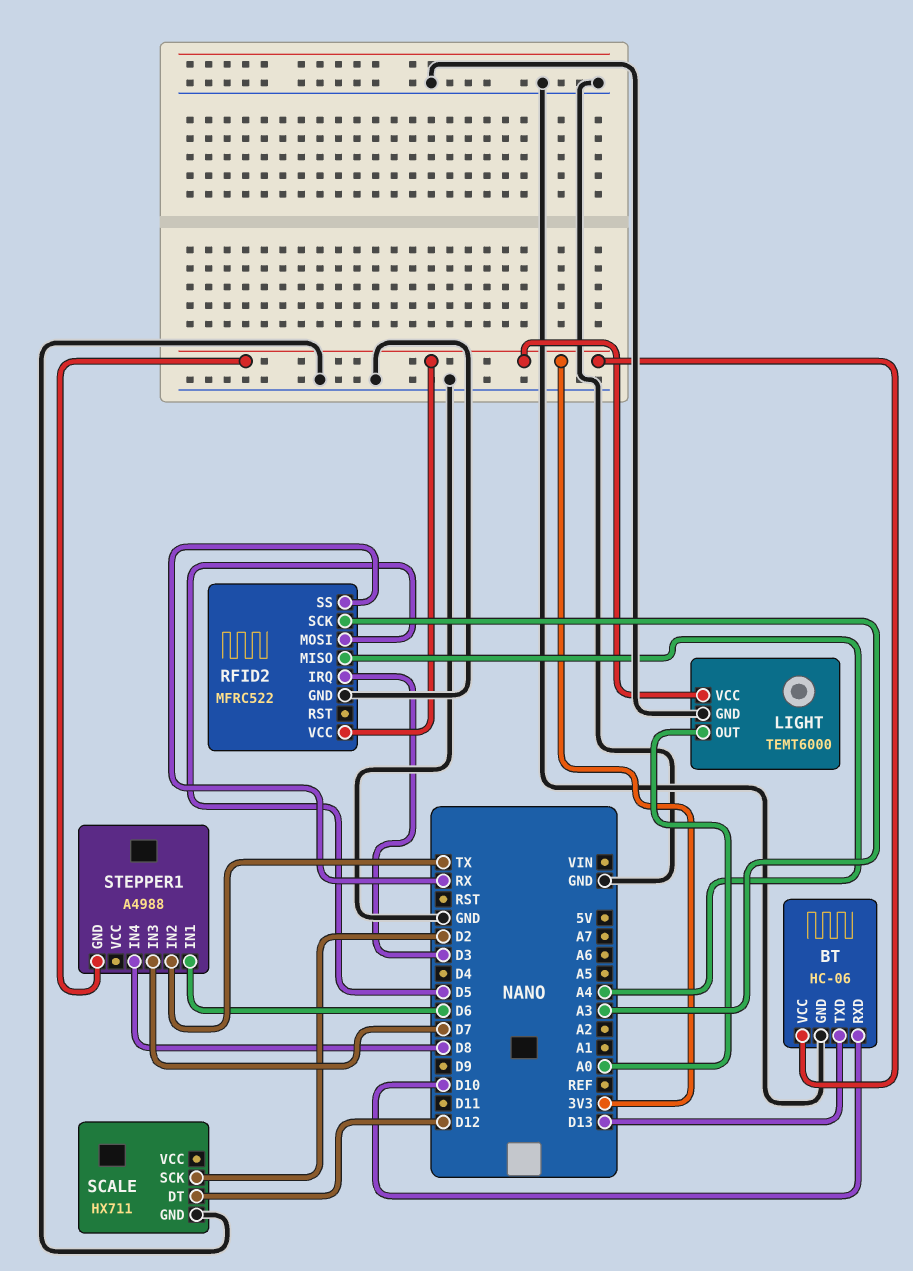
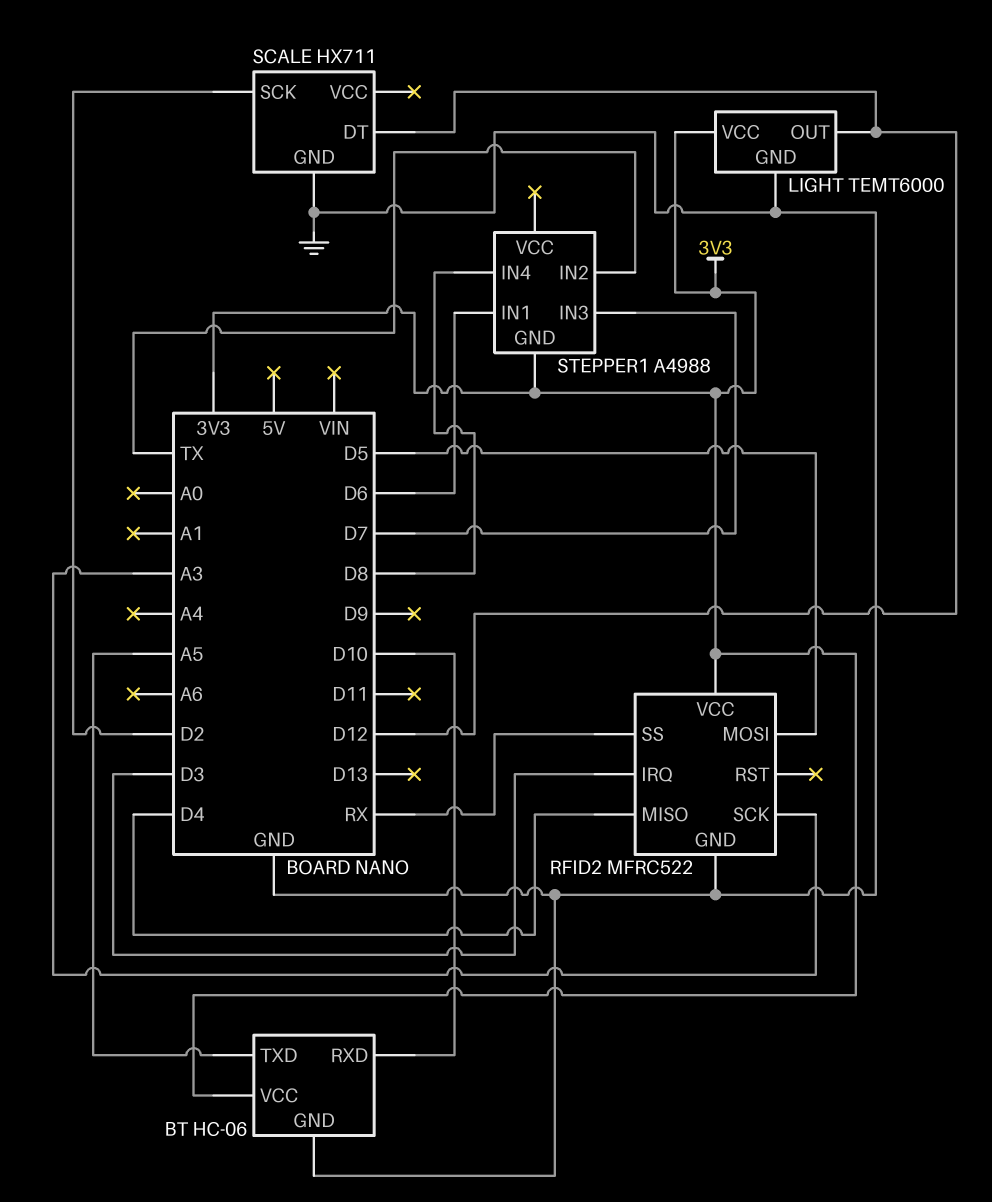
BT pin TXD: D13 -> A5
LIGHT pin OUT: A0 -> D12
RFID2 pin MISO: A4 -> D4

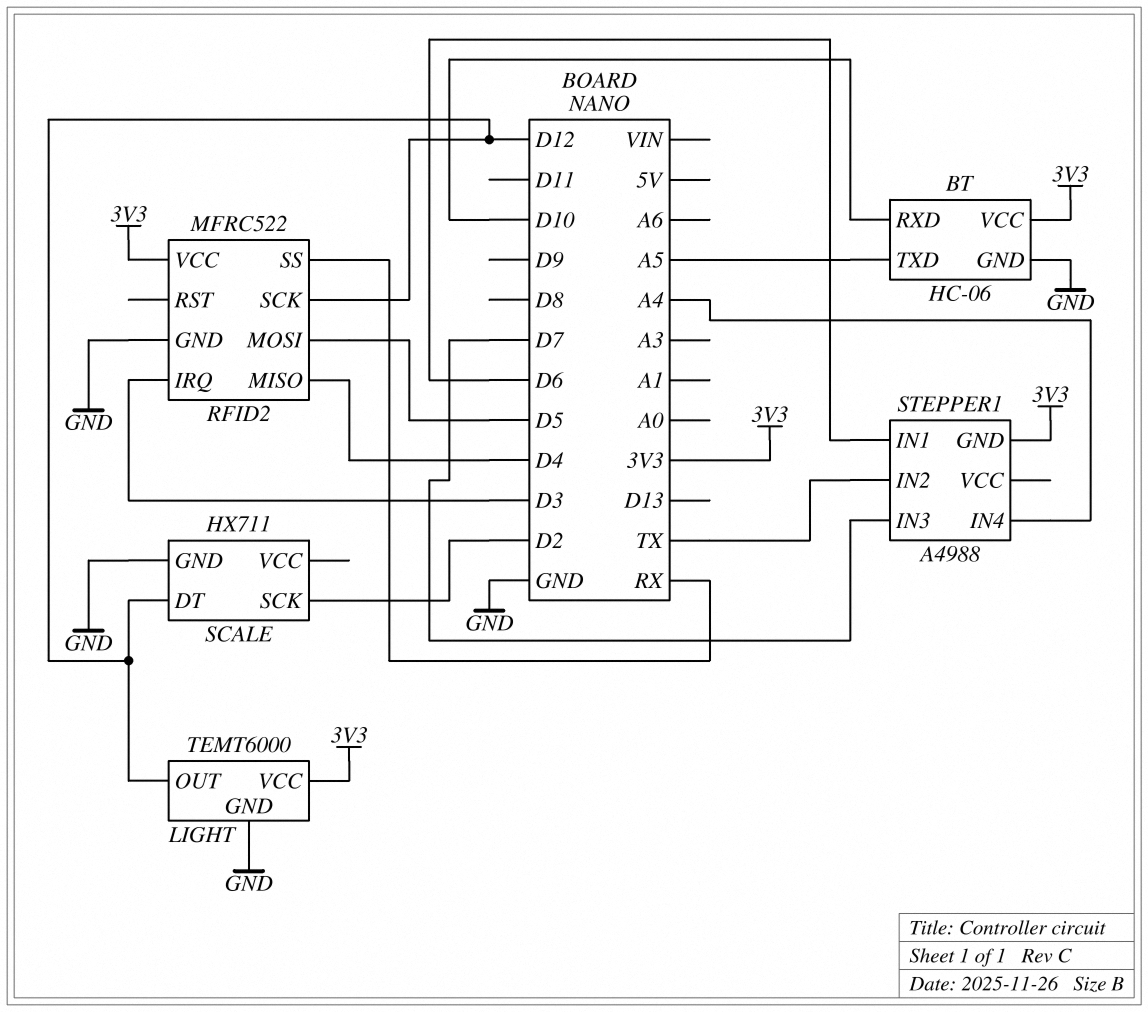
RFID2 pin SCK: A3 -> D12
STEPPER1 pin IN4: D8 -> A4

